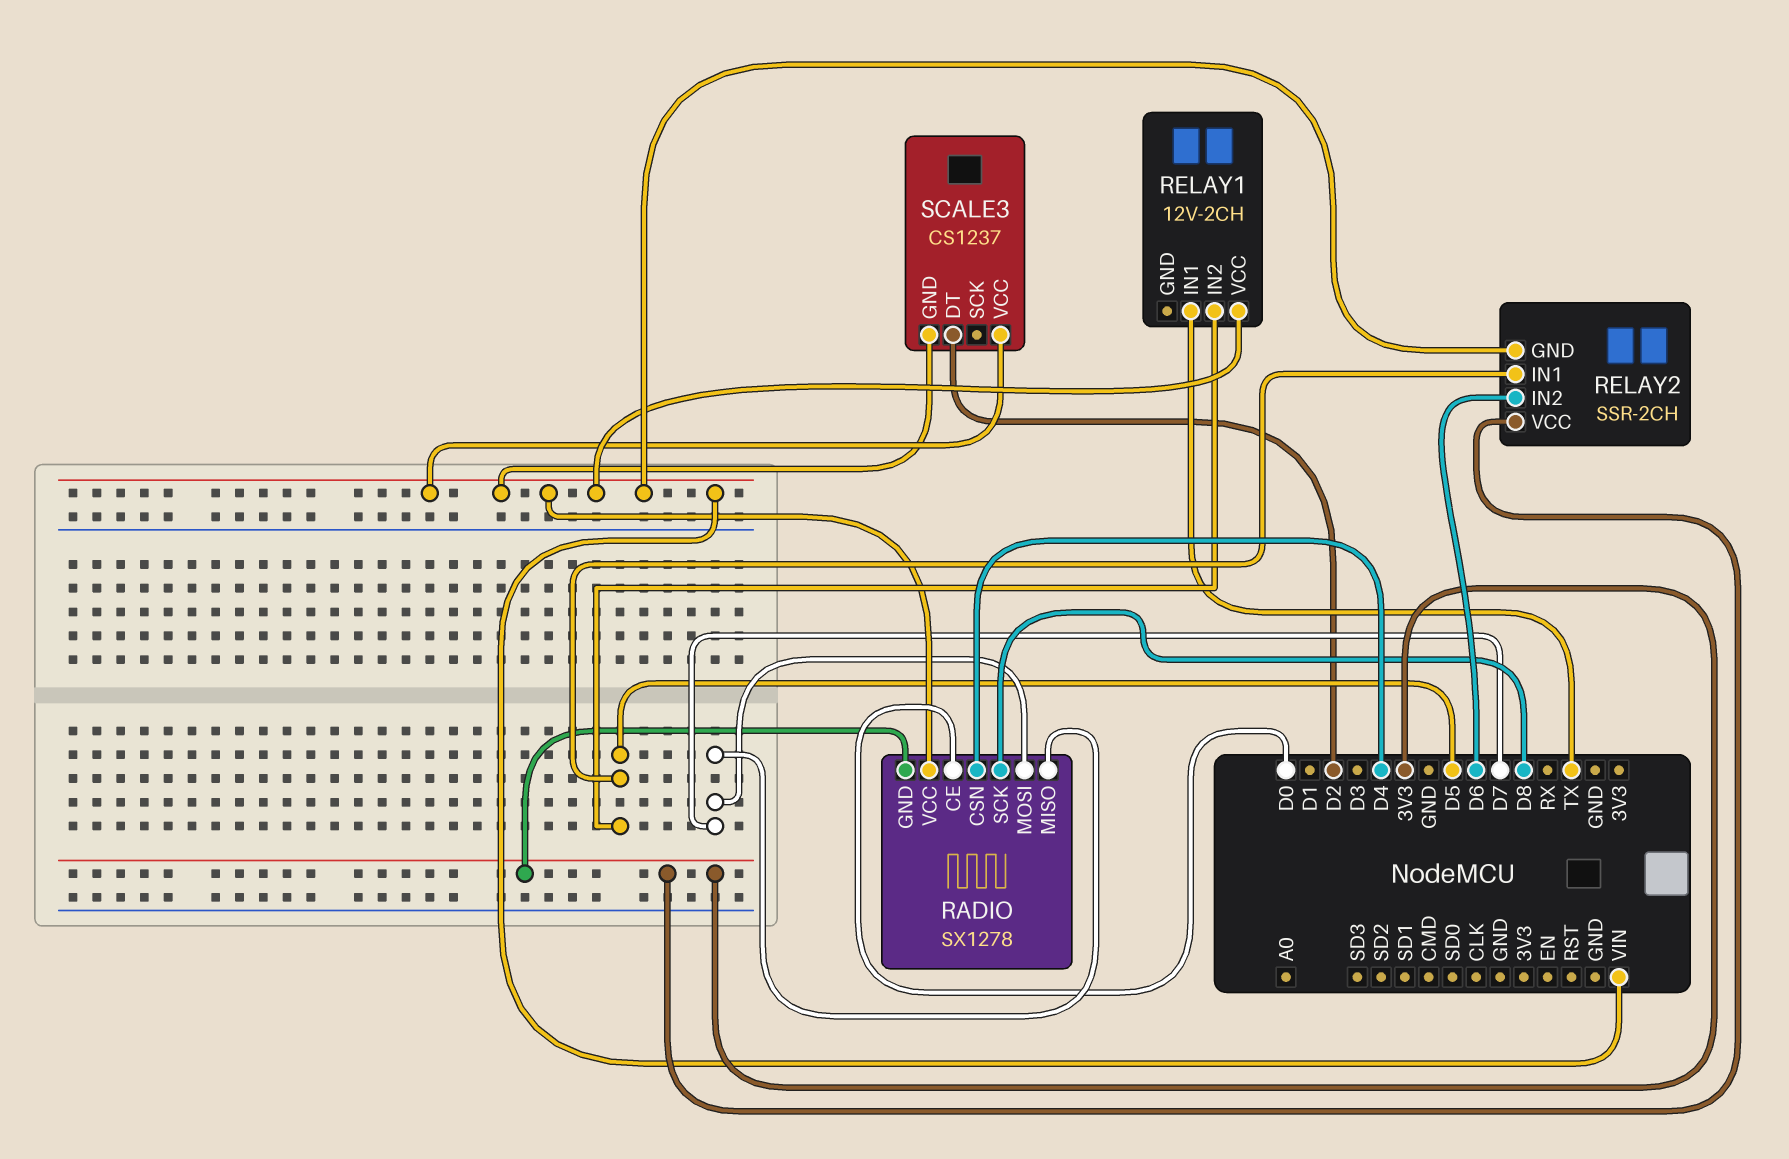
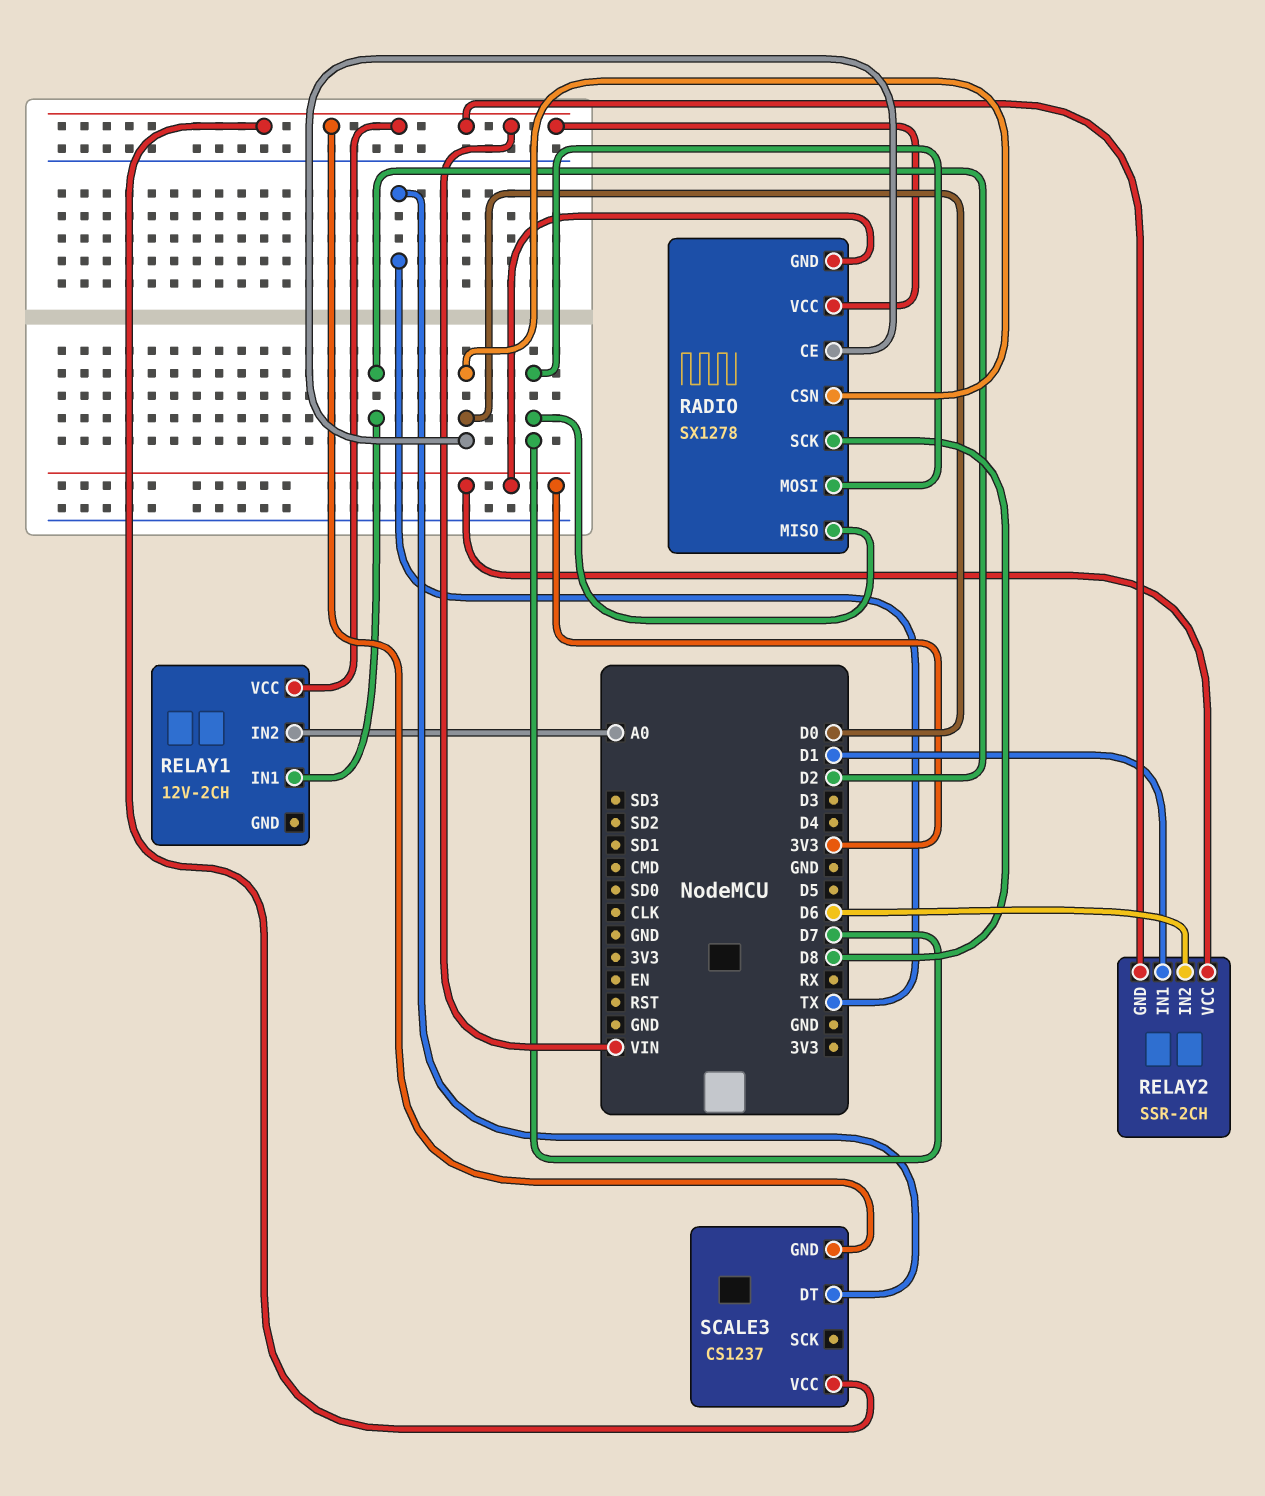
RADIO pin CSN: D4 -> D0
RELAY1 pin IN1: TX -> D2
RELAY1 pin IN2: D5 -> A0
RELAY2 pin IN1: D5 -> D1
SCALE3 pin DT: D2 -> TX

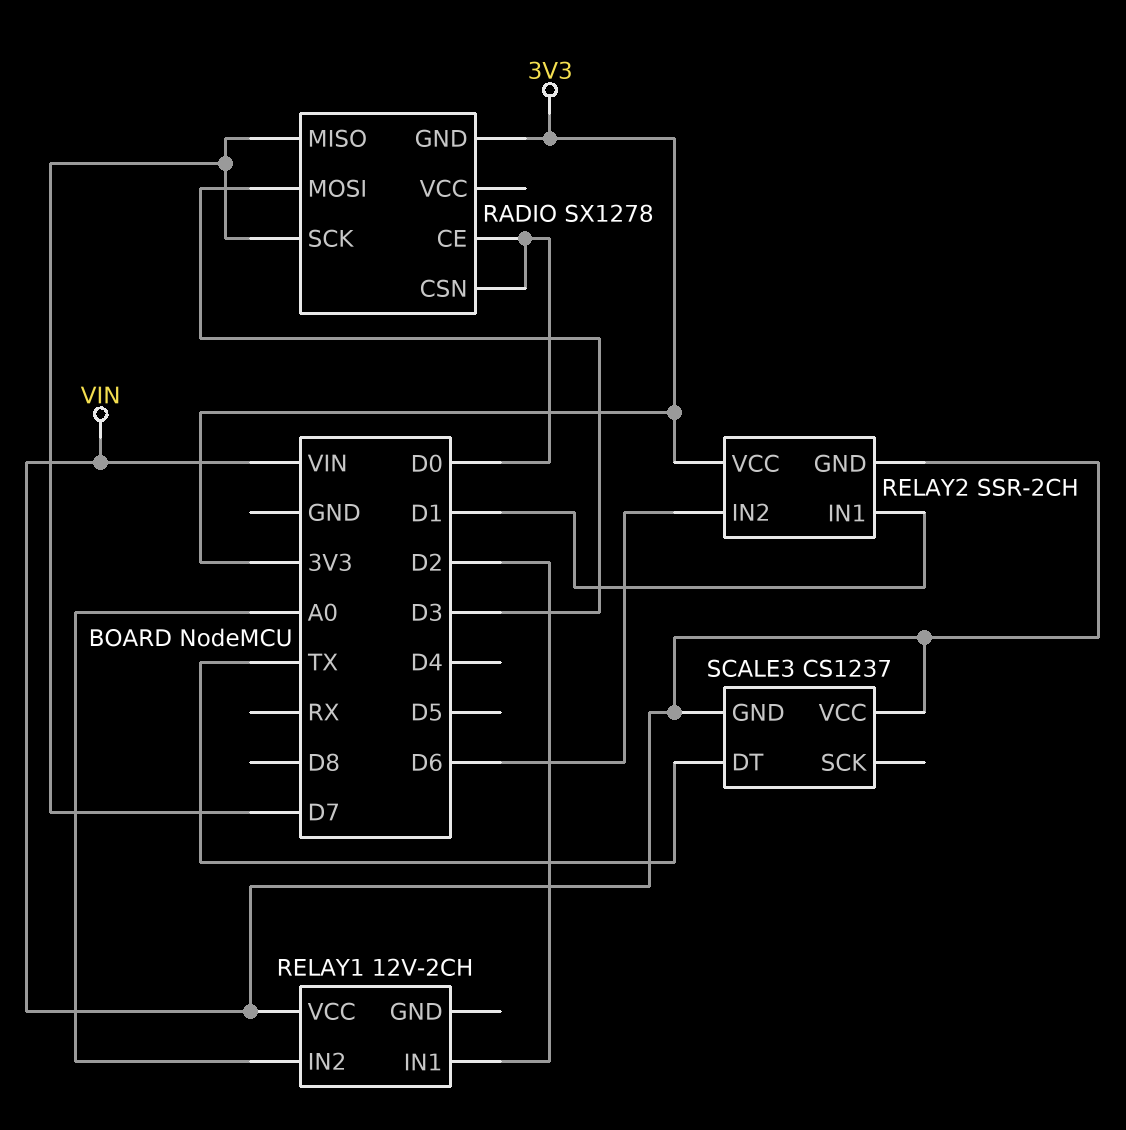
RADIO pin MOSI: D7 -> D3
RADIO pin SCK: D8 -> D7
RADIO pin VCC: VIN -> none

